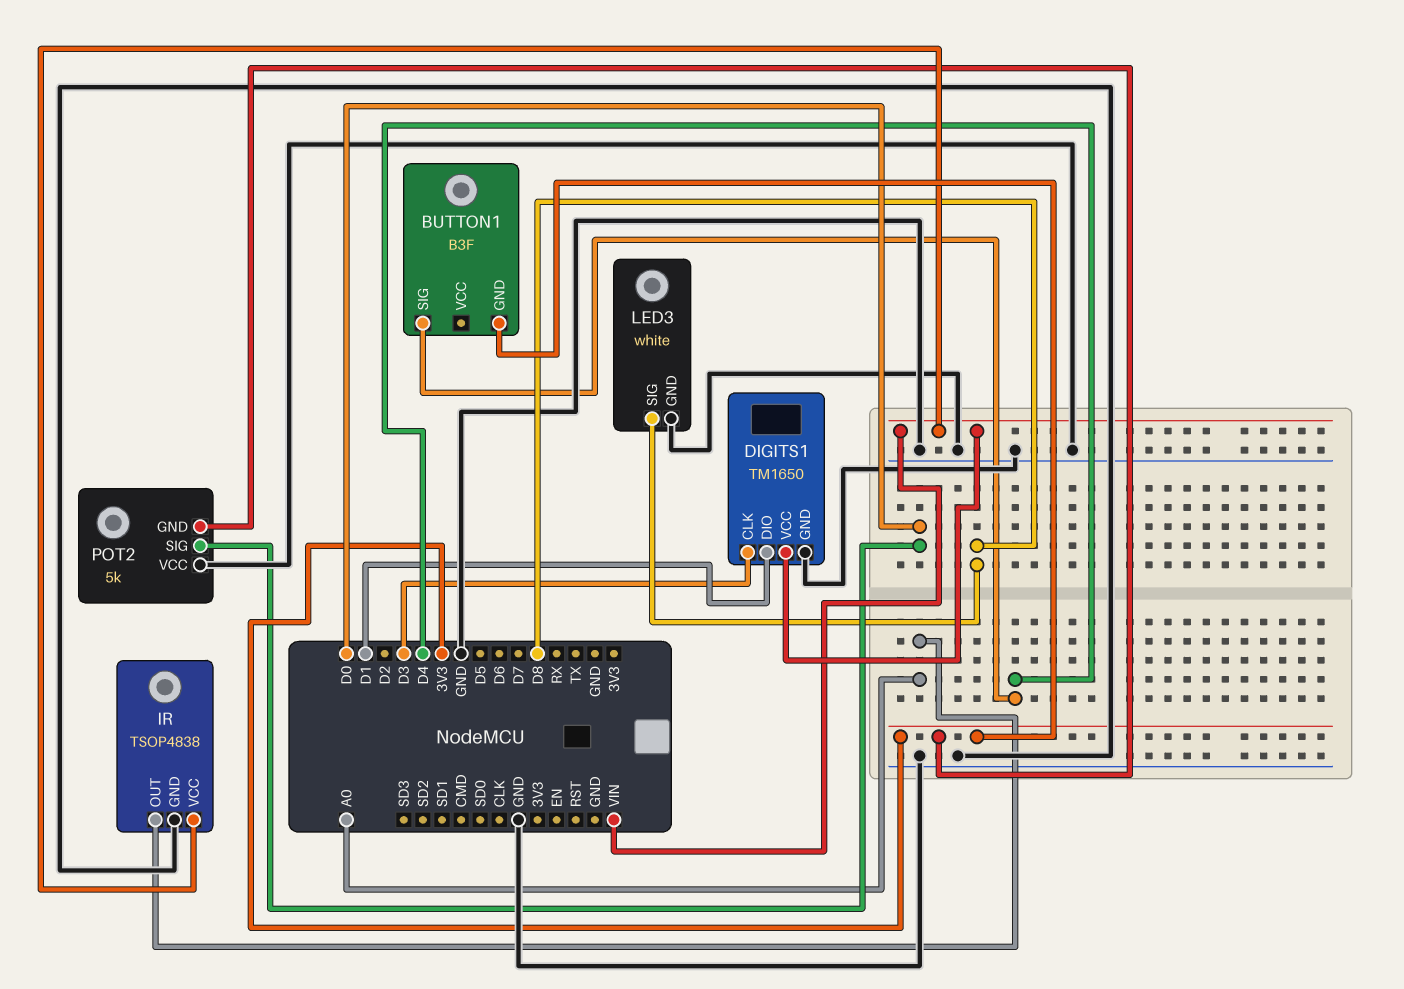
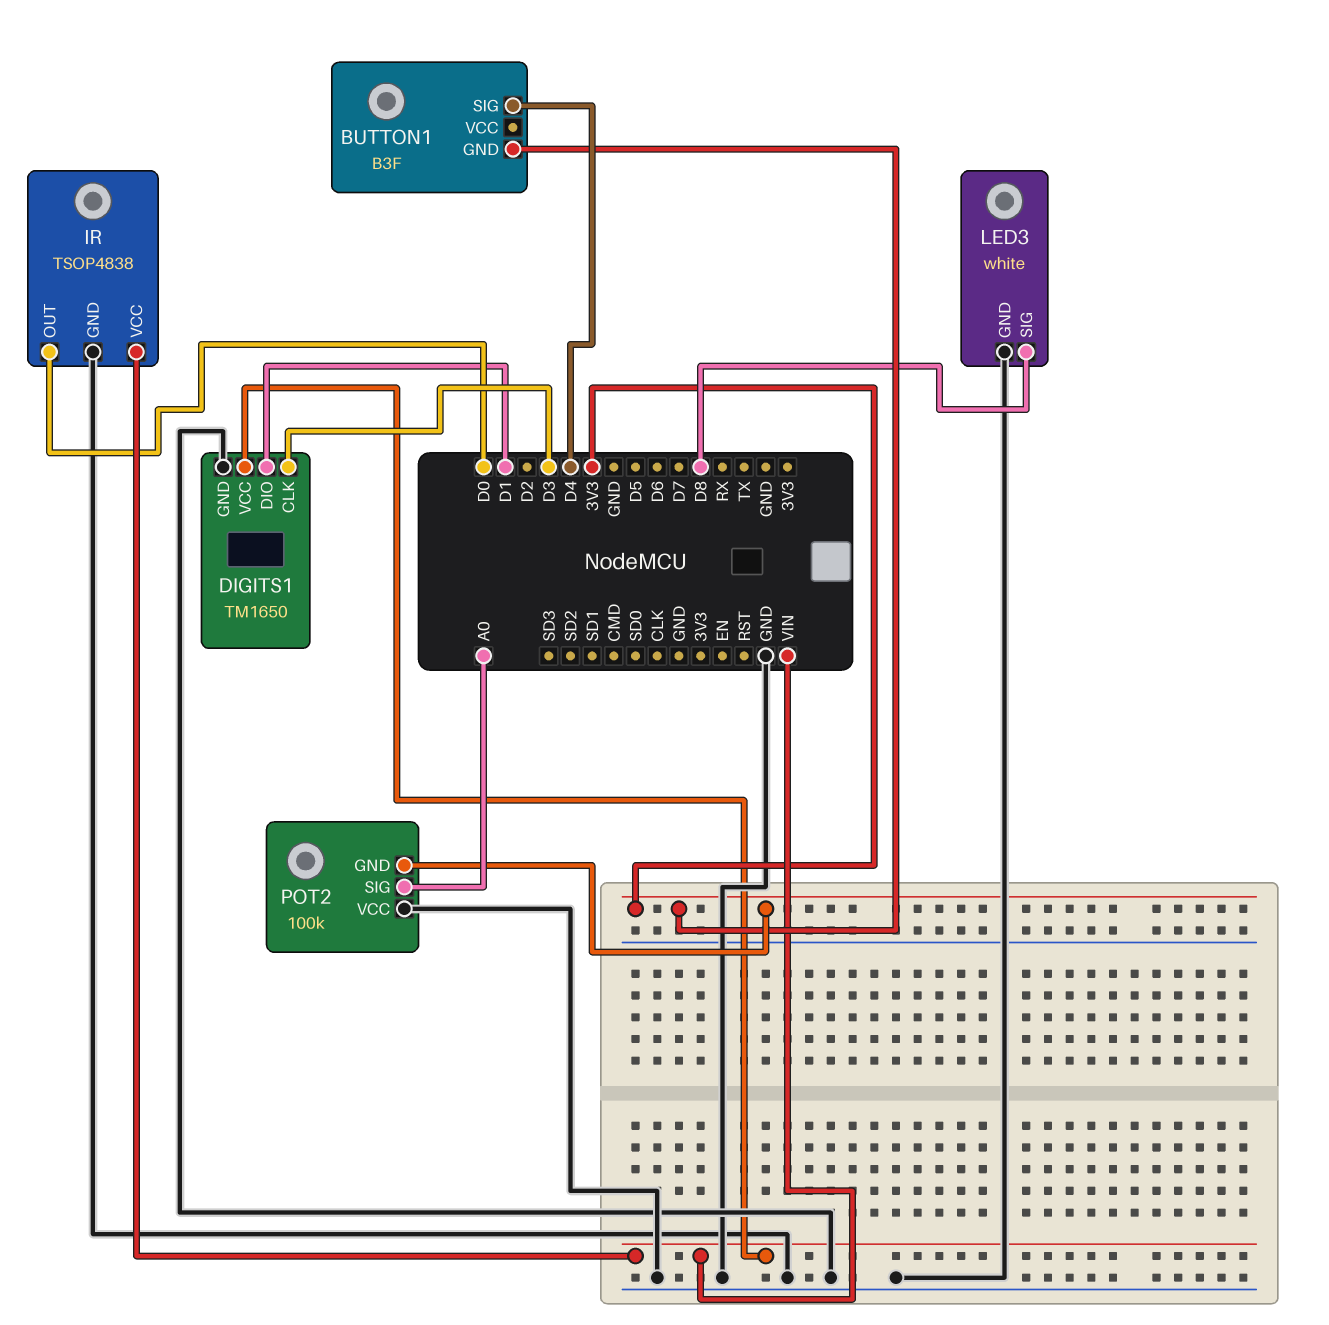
IR pin OUT: A0 -> D0
POT2: 5k -> 100k
POT2 pin SIG: D0 -> A0

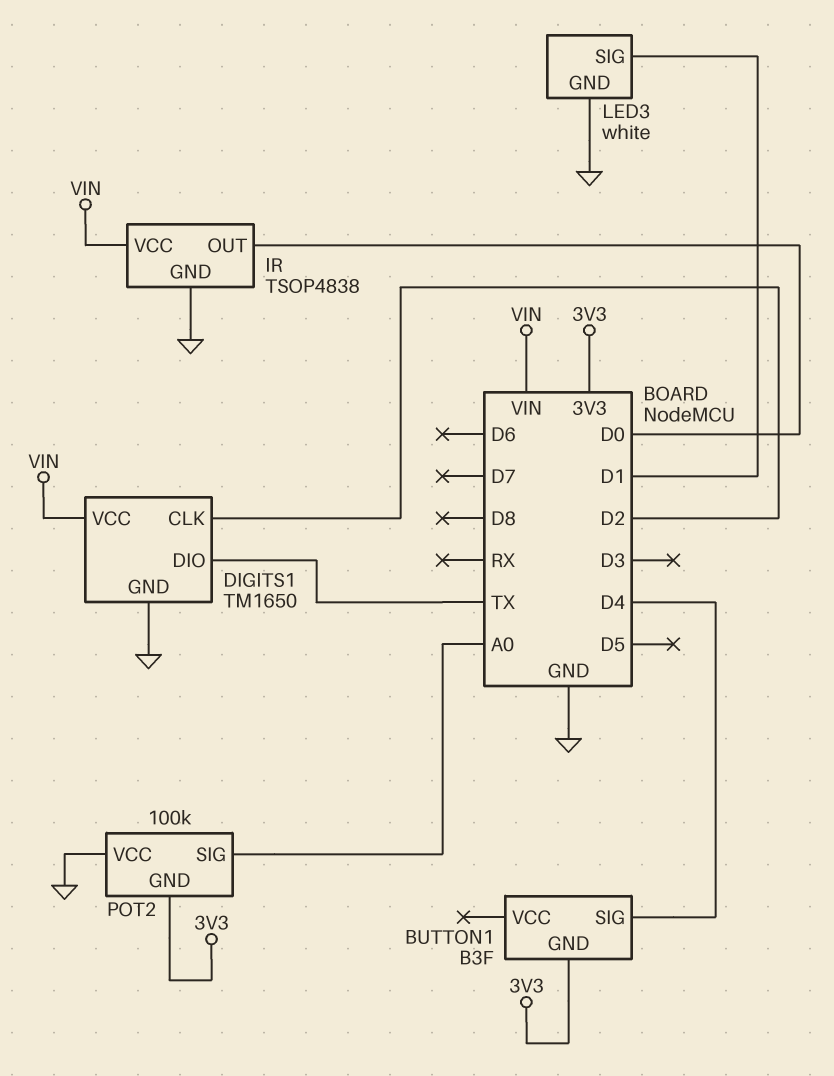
DIGITS1 pin CLK: D3 -> D2
DIGITS1 pin DIO: D1 -> TX
LED3 pin SIG: D8 -> D1

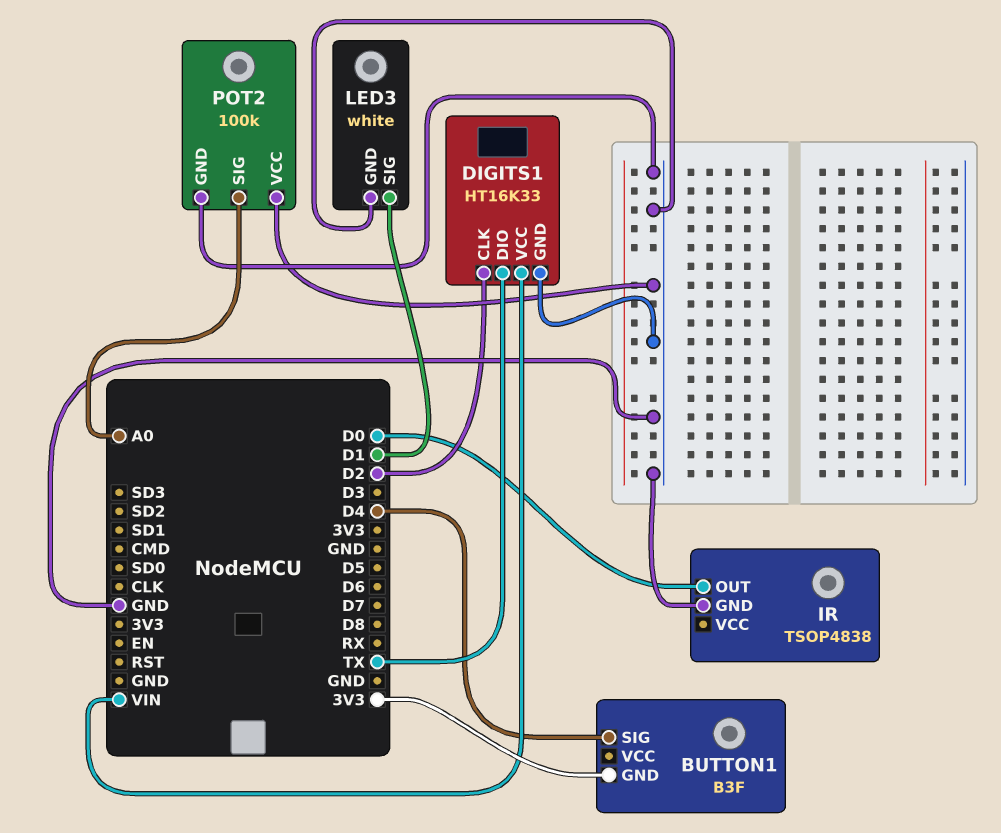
DIGITS1: TM1650 -> HT16K33
IR pin VCC: VIN -> none
POT2 pin GND: 3V3 -> GND

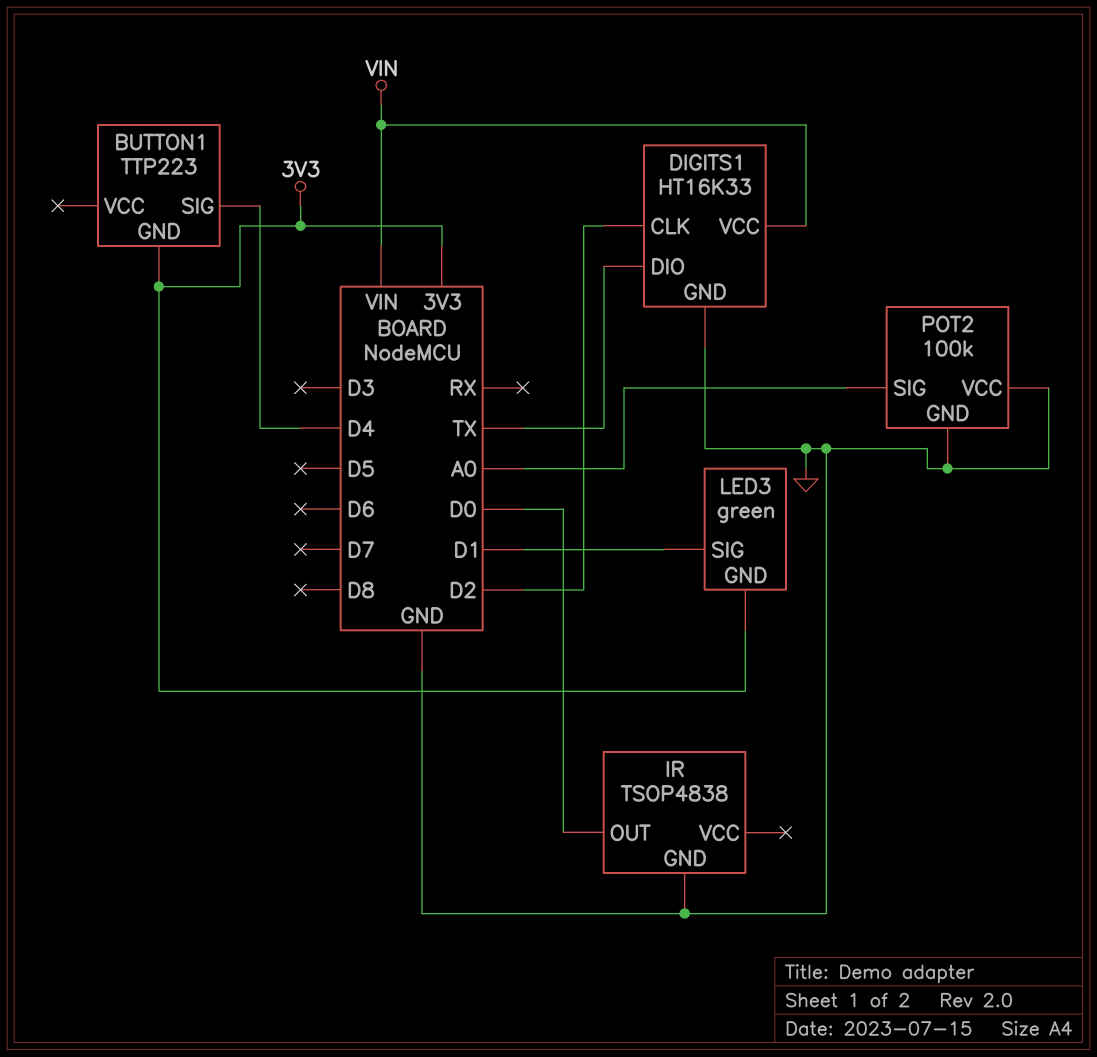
BUTTON1: B3F -> TTP223
LED3: white -> green
LED3 pin GND: GND -> 3V3

